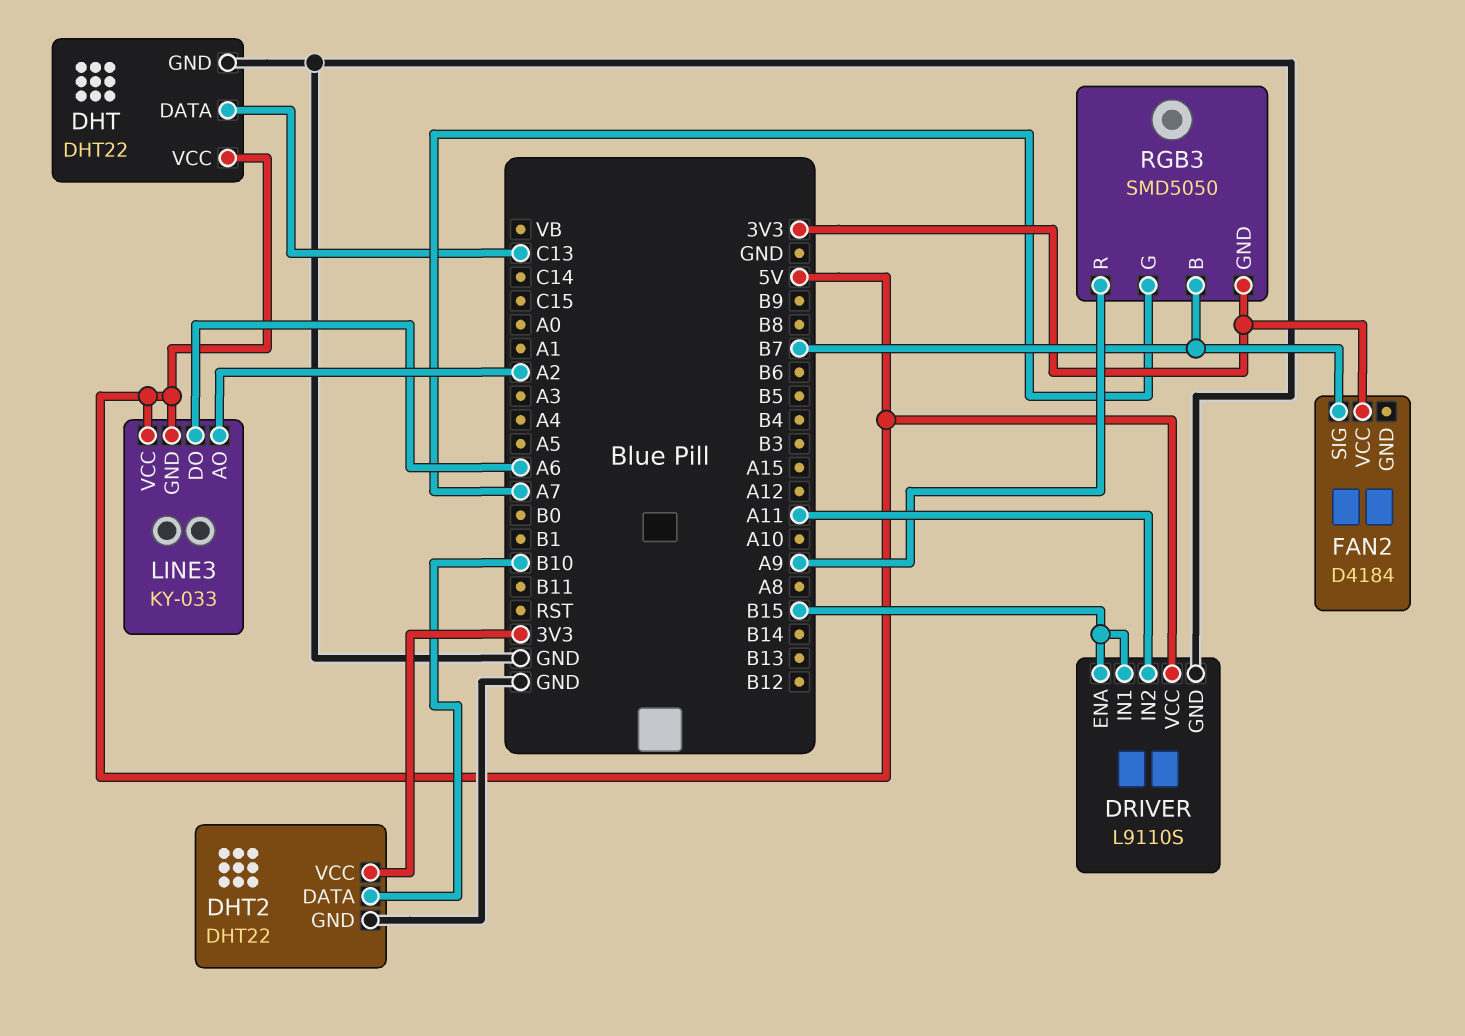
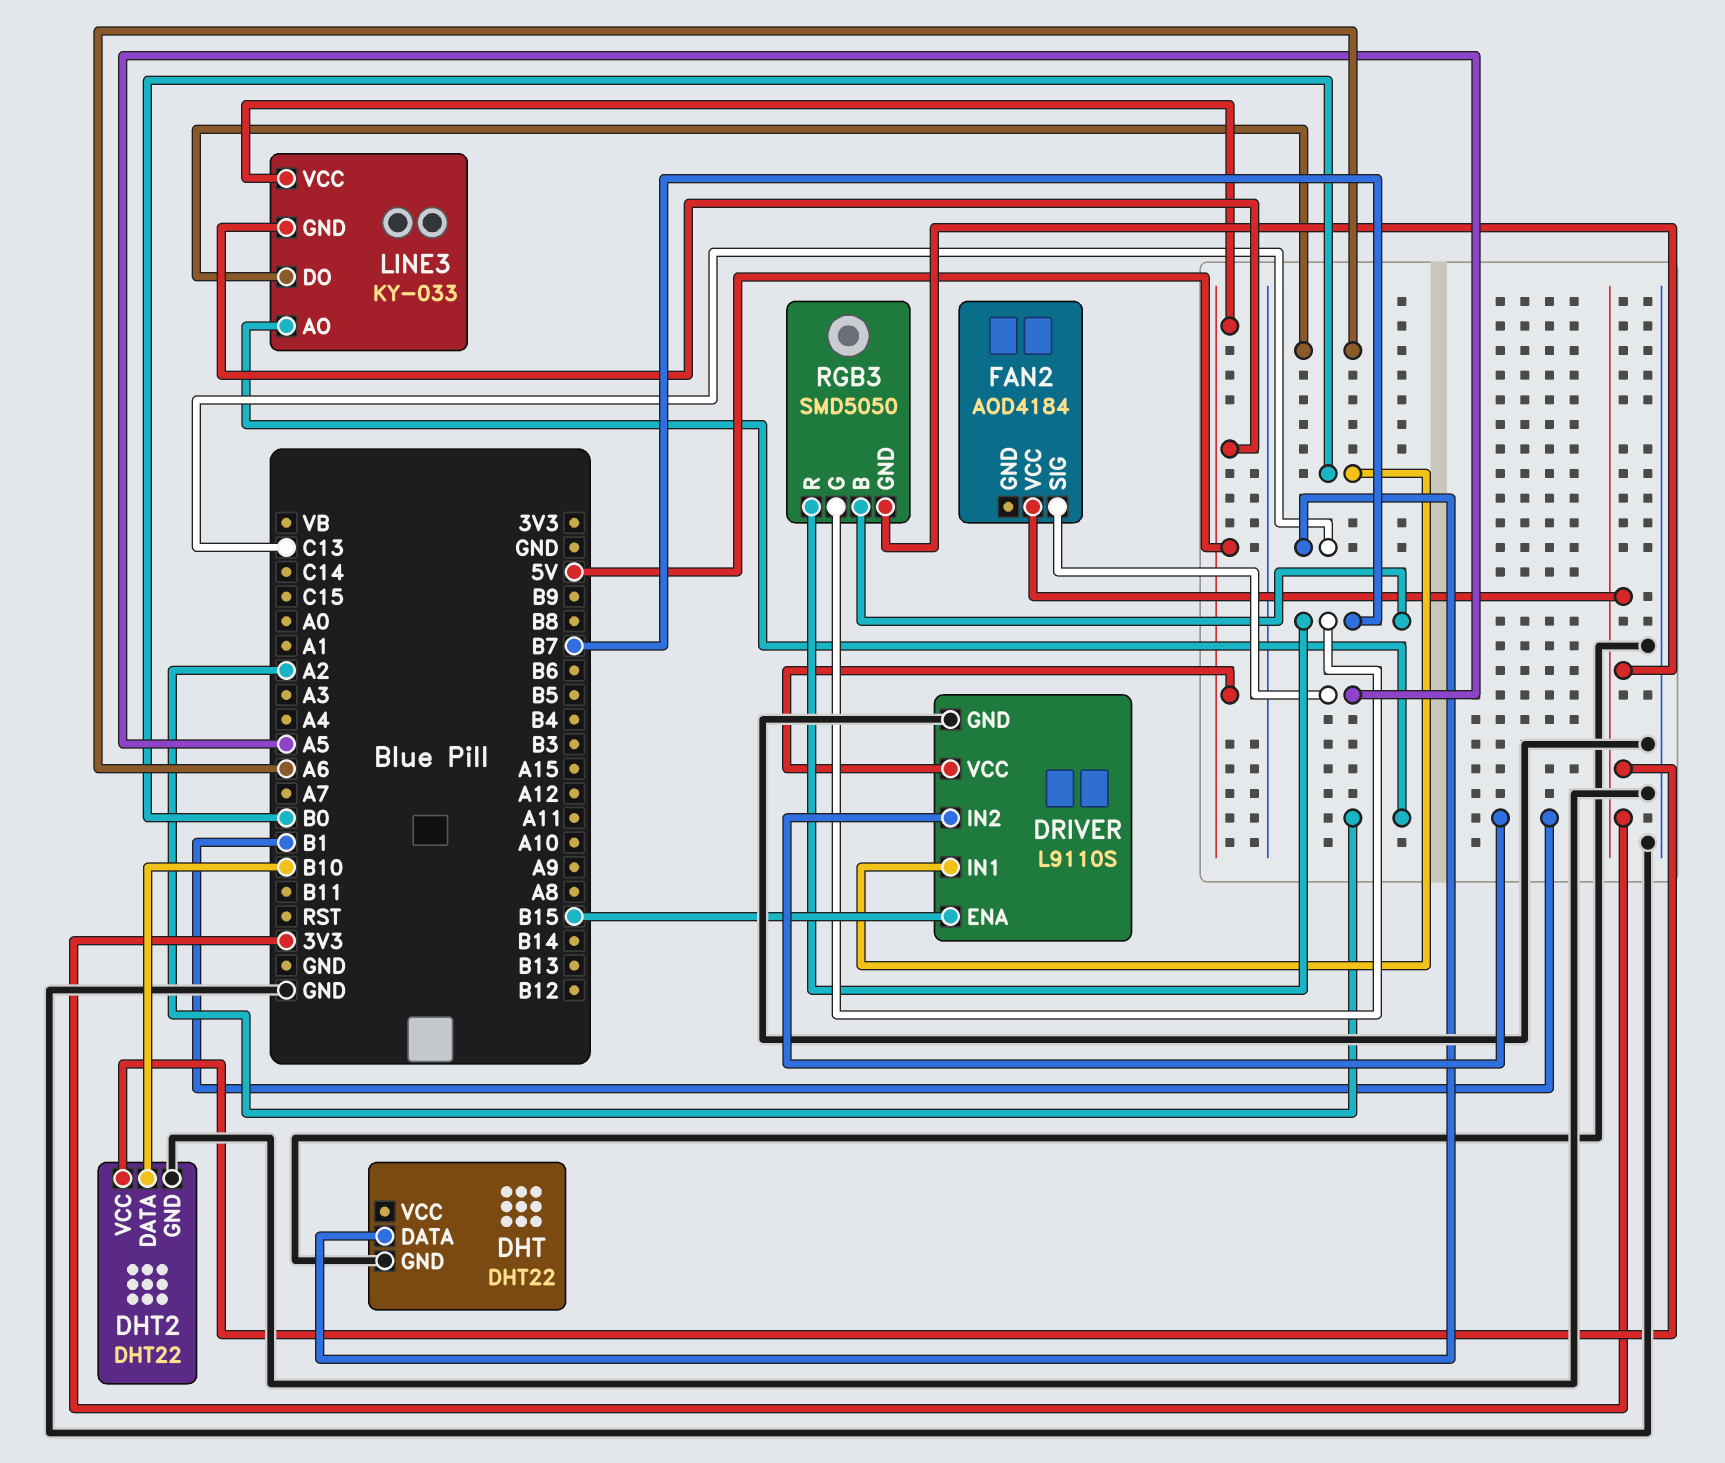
DHT pin VCC: 5V -> none
DRIVER pin IN1: B15 -> B0
DRIVER pin IN2: A11 -> B1
FAN2: D4184 -> AOD4184
FAN2 pin SIG: B7 -> A5
RGB3 pin G: A7 -> B7
RGB3 pin R: A9 -> B7

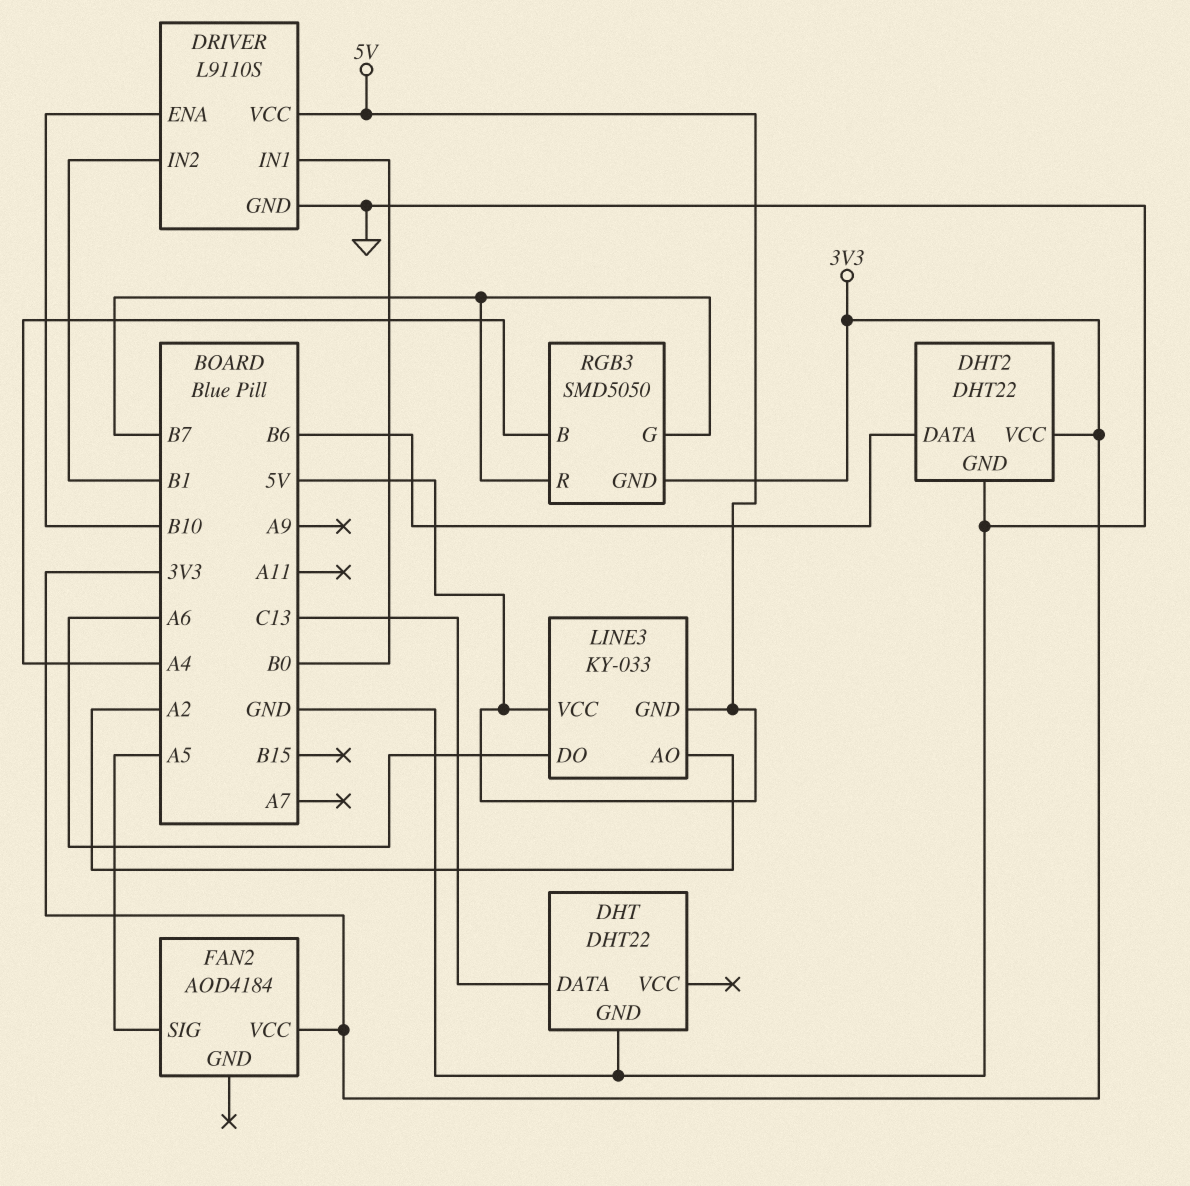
DHT2 pin DATA: B10 -> B6
DRIVER pin ENA: B15 -> B10
RGB3 pin B: B7 -> A4

